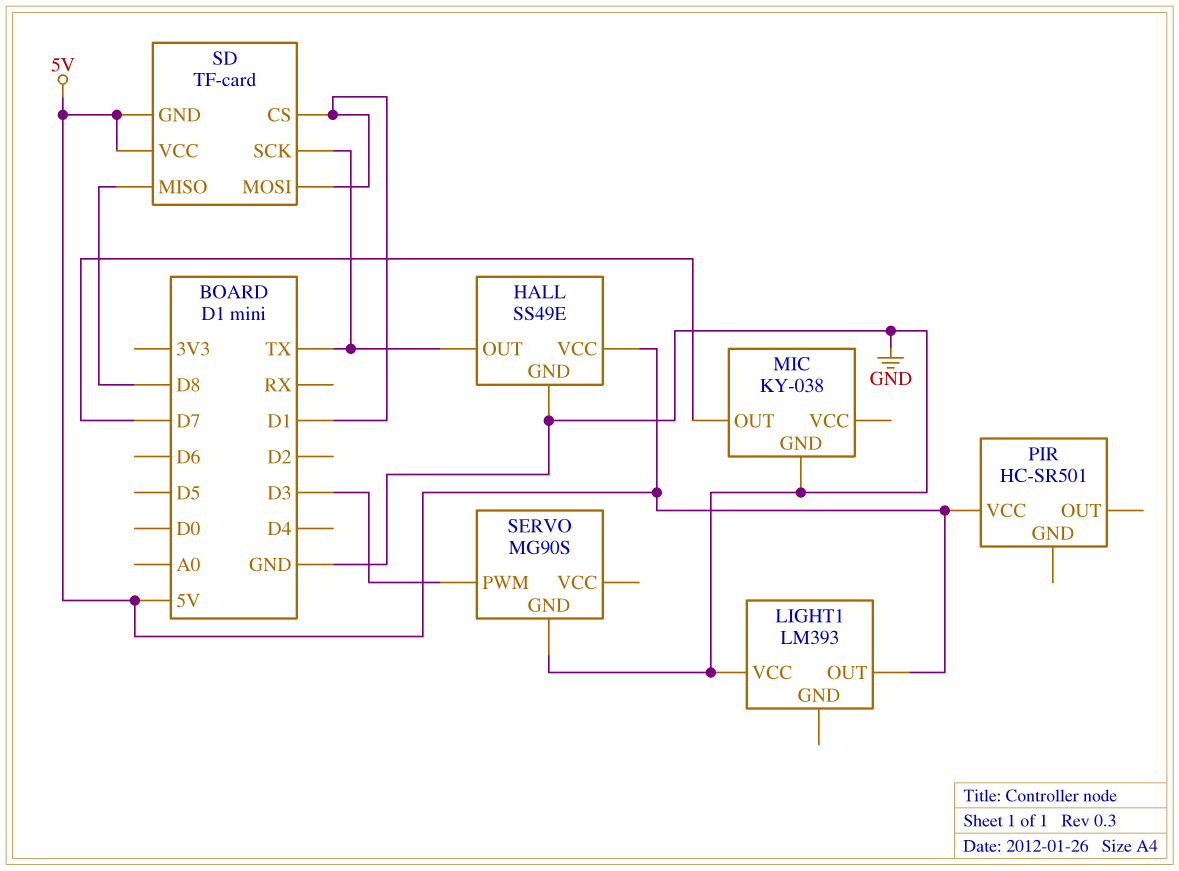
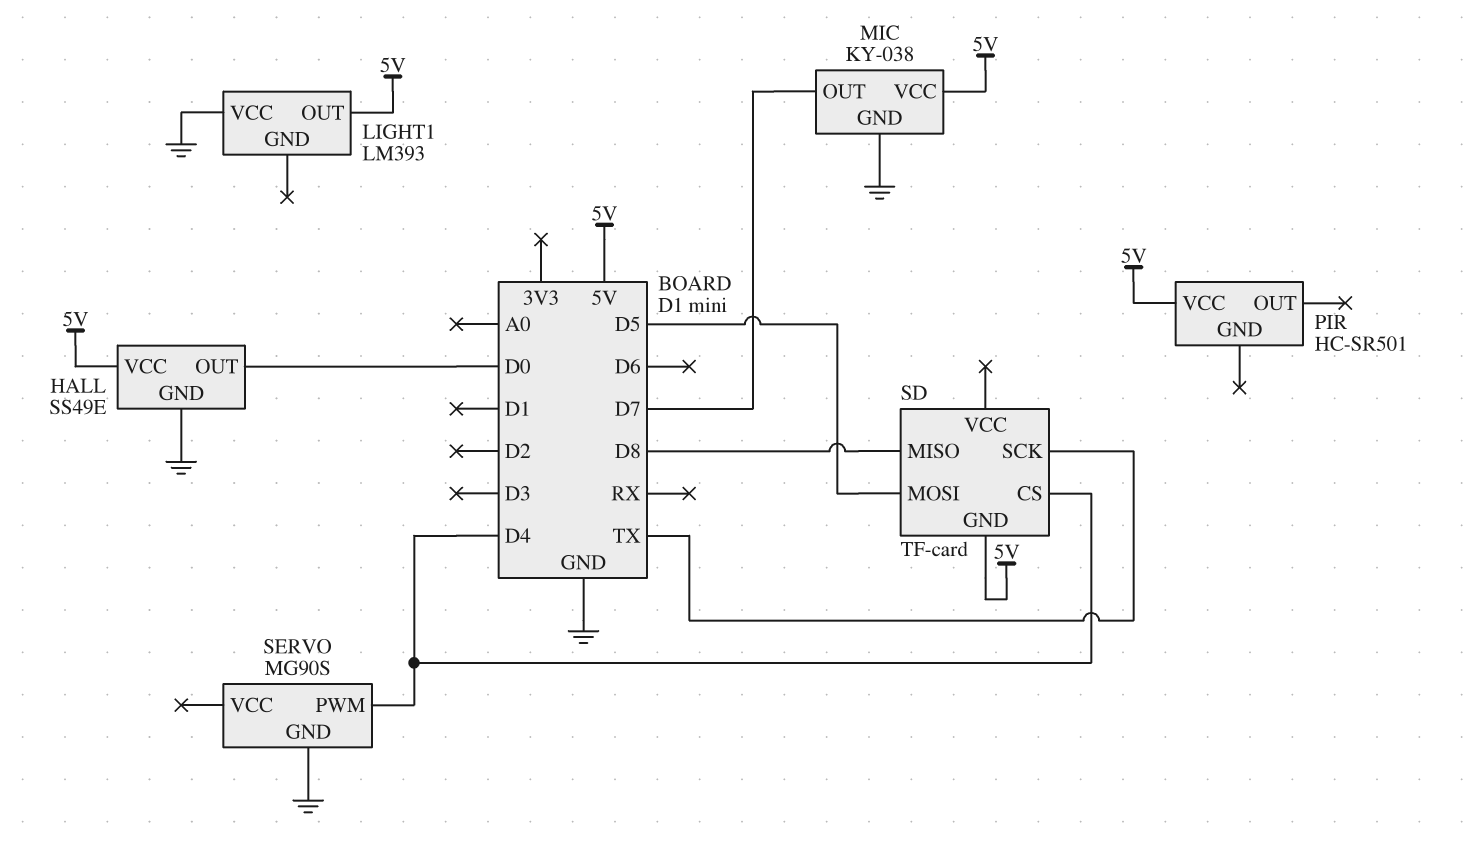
HALL pin OUT: TX -> D0
MIC pin VCC: none -> 5V
SD pin CS: D1 -> D4
SD pin MOSI: D1 -> D5
SD pin VCC: 5V -> none
SERVO pin PWM: D3 -> D4

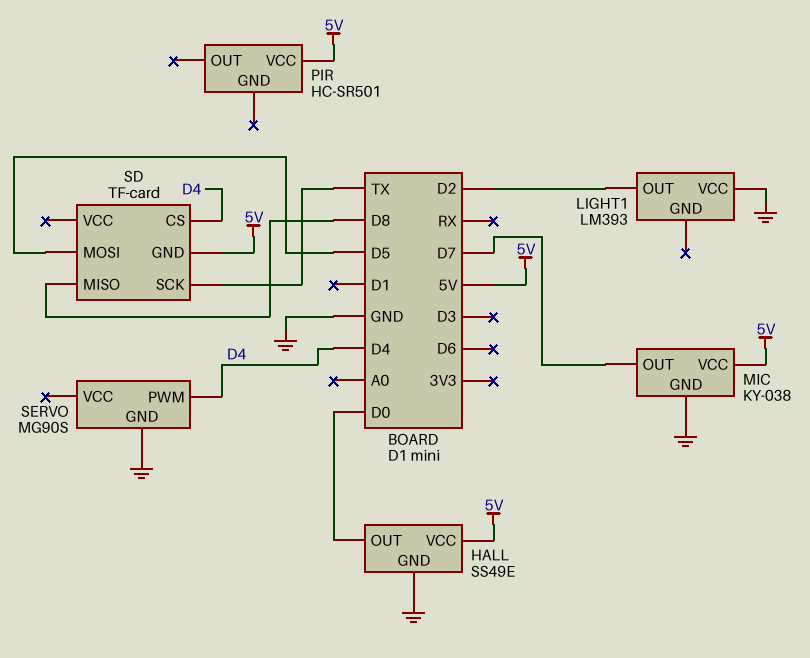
LIGHT1 pin OUT: 5V -> D2

